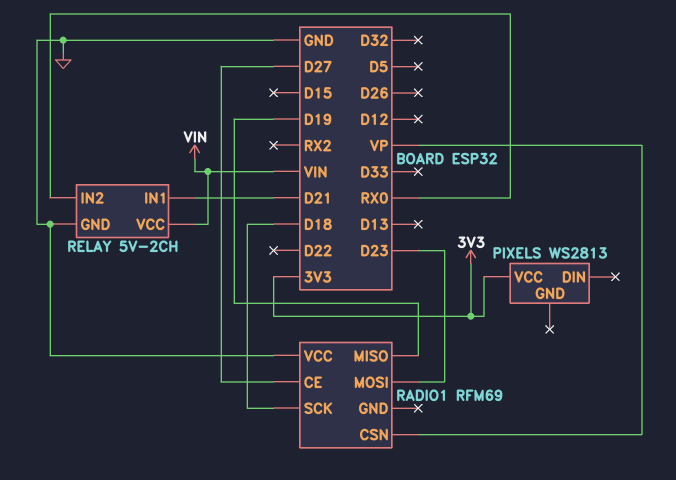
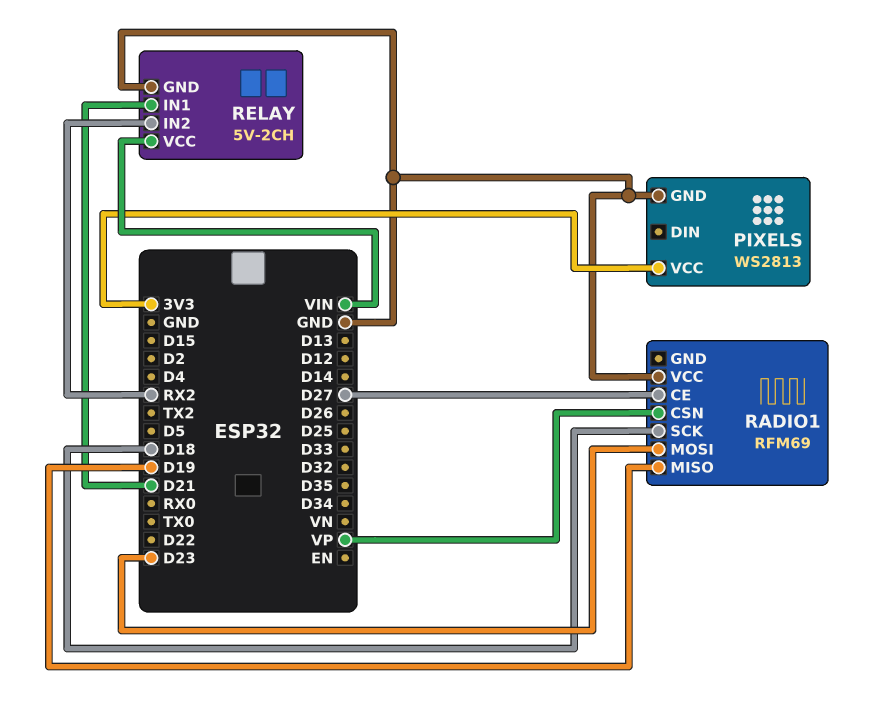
PIXELS pin GND: none -> GND
RELAY pin IN2: RX0 -> RX2

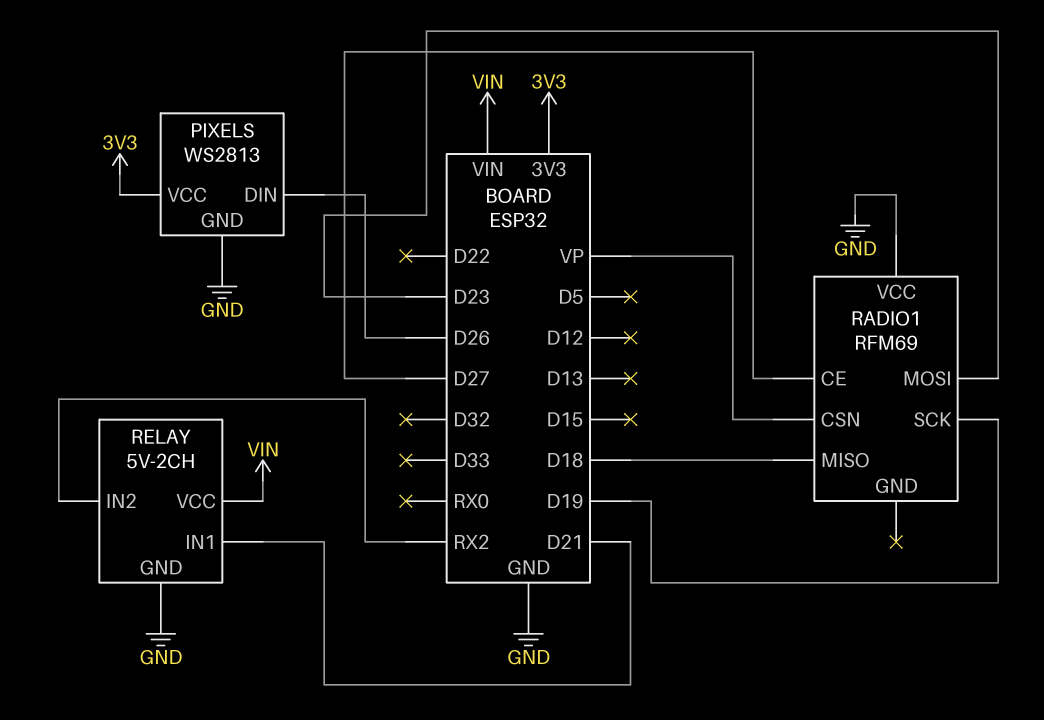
PIXELS pin DIN: none -> D26
RADIO1 pin MISO: D19 -> D18
RADIO1 pin SCK: D18 -> D19

